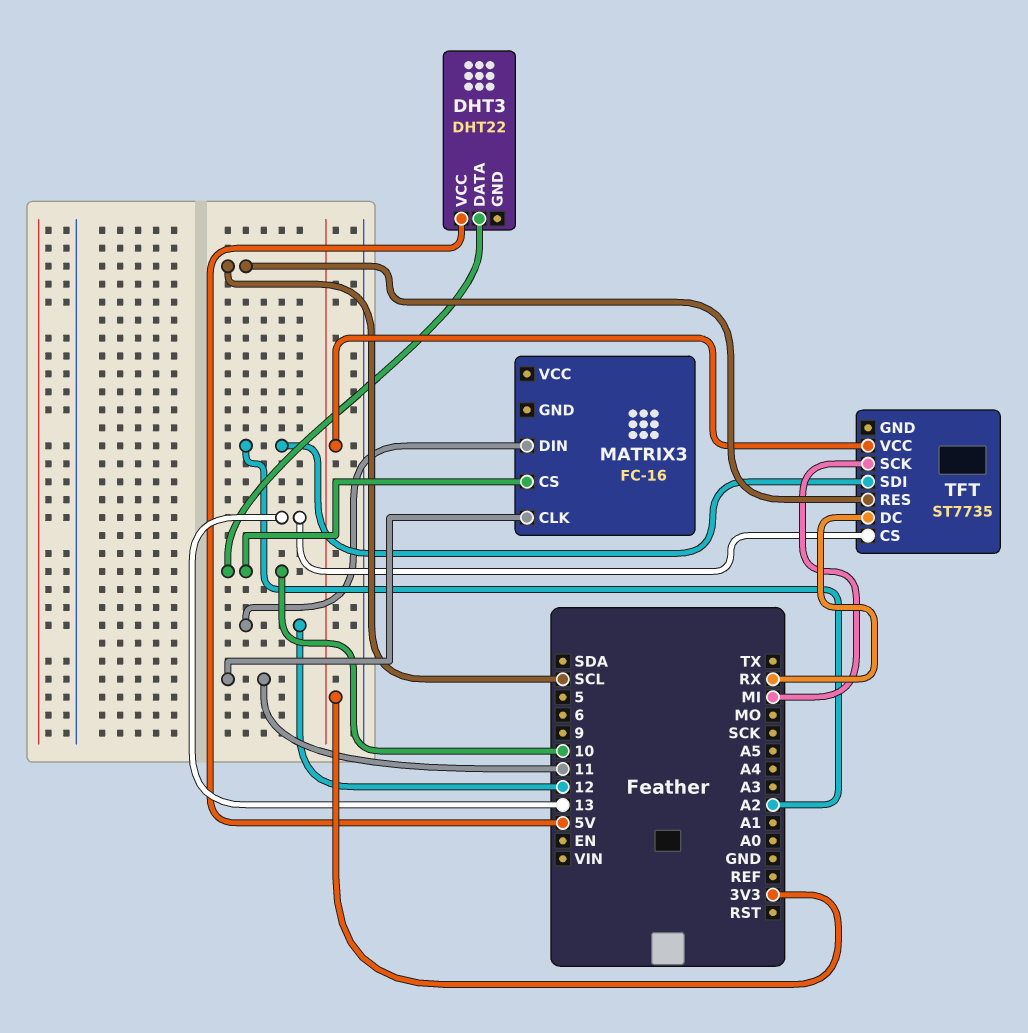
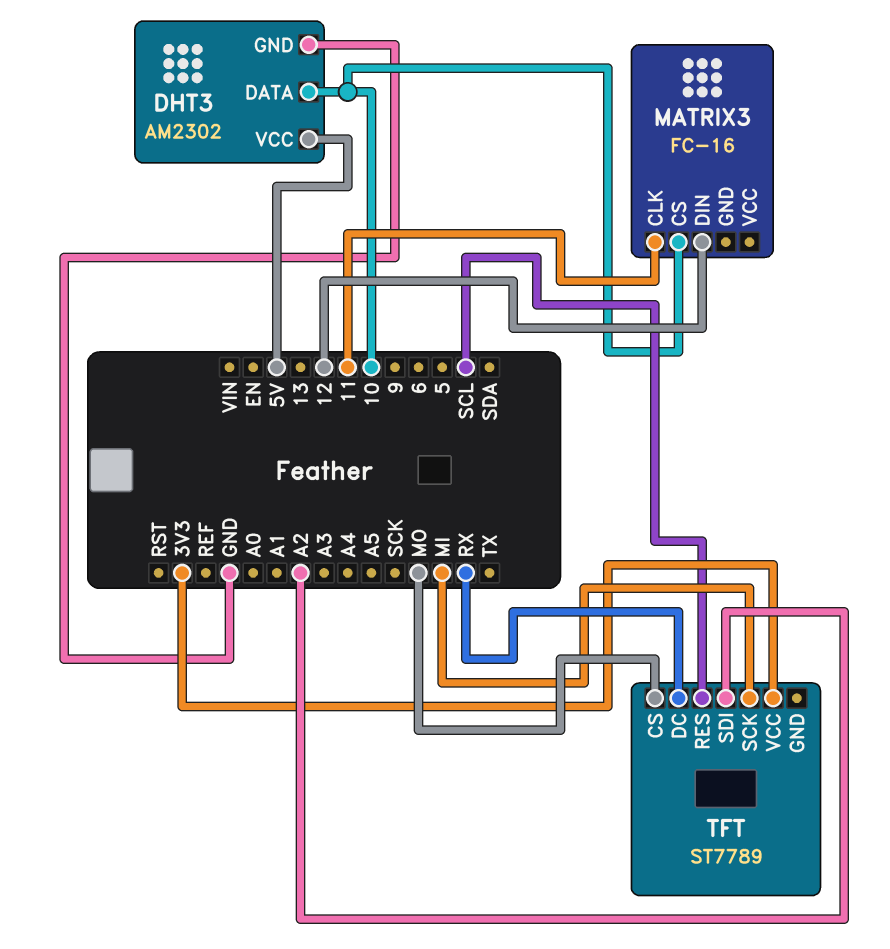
DHT3: DHT22 -> AM2302
DHT3 pin GND: none -> GND
TFT: ST7735 -> ST7789
TFT pin CS: 13 -> MO

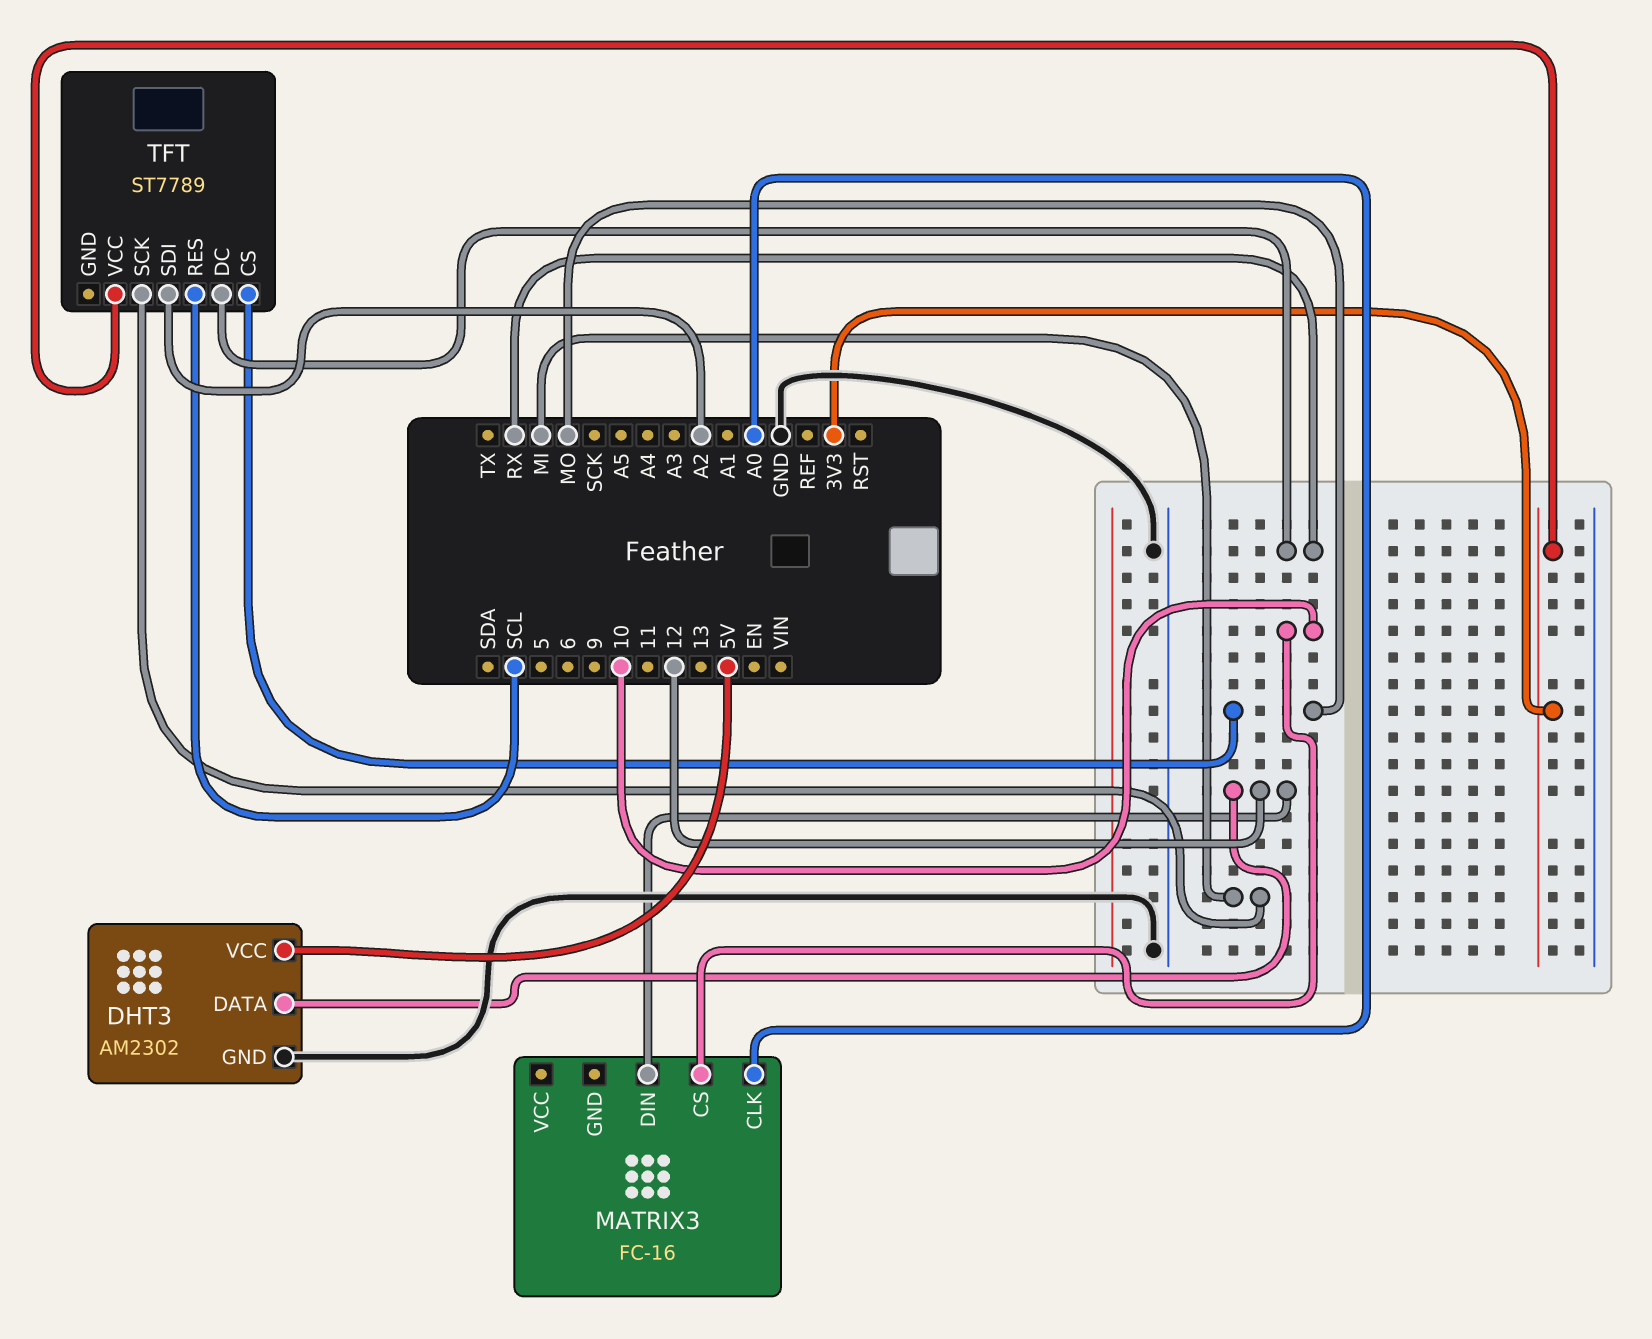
DHT3 pin DATA: 10 -> 12
MATRIX3 pin CLK: 11 -> A0

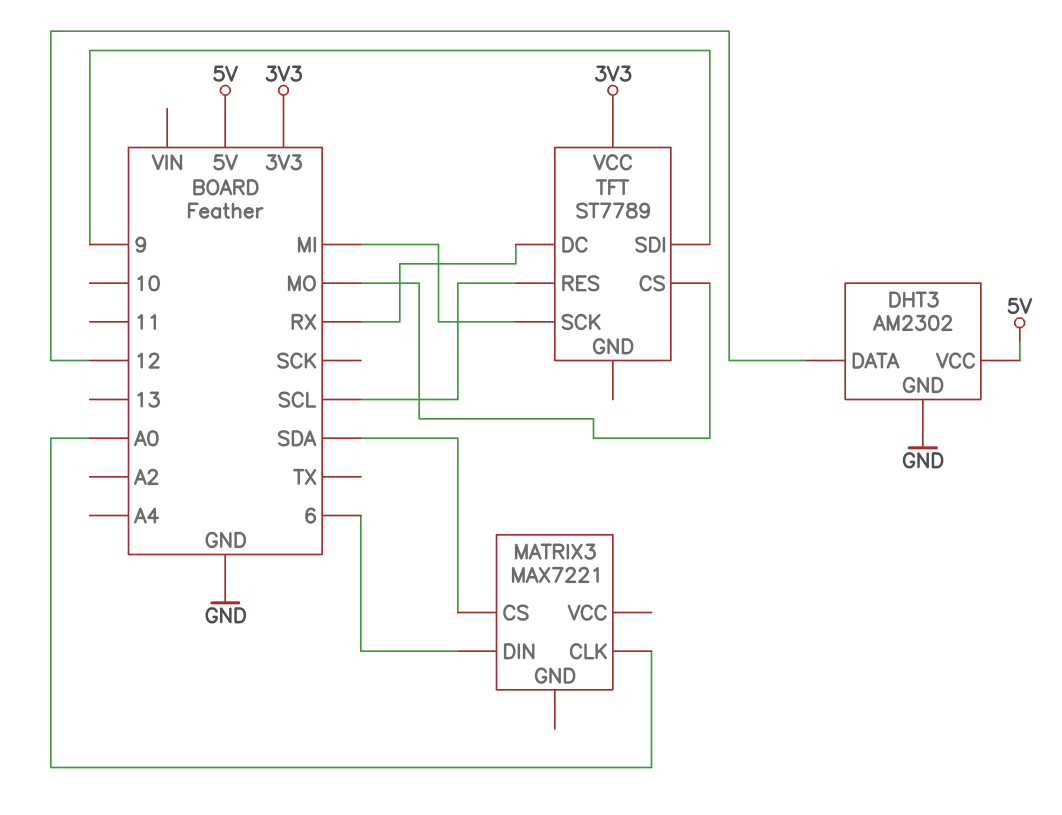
MATRIX3: FC-16 -> MAX7221
MATRIX3 pin CS: 10 -> SDA
MATRIX3 pin DIN: 12 -> 6
TFT pin SDI: A2 -> 9

